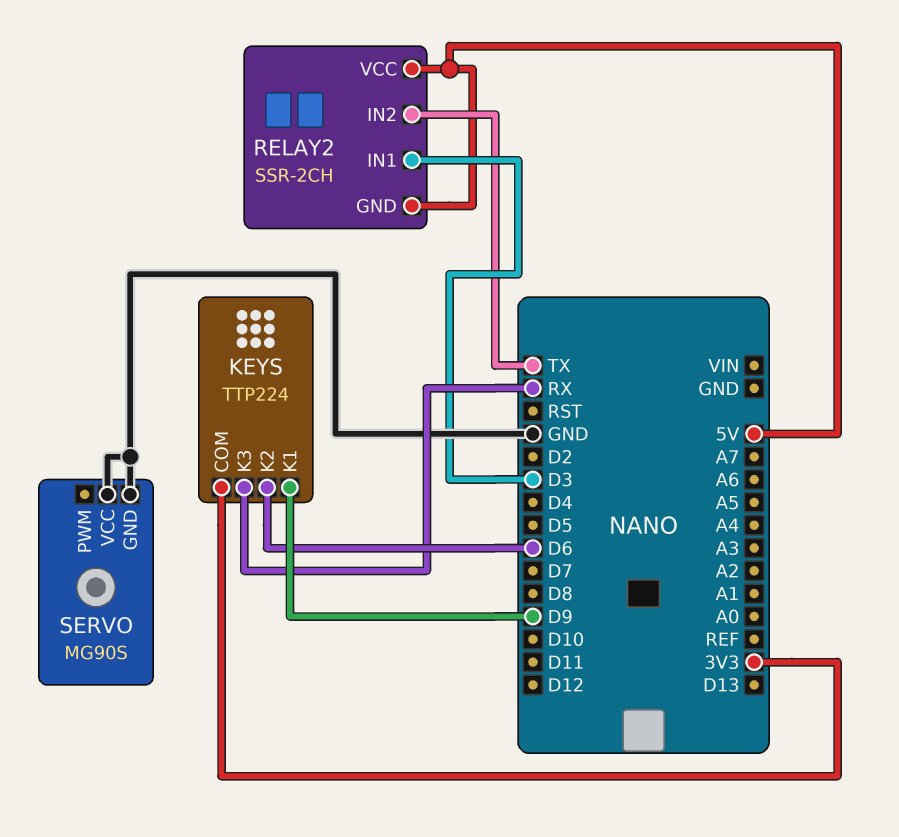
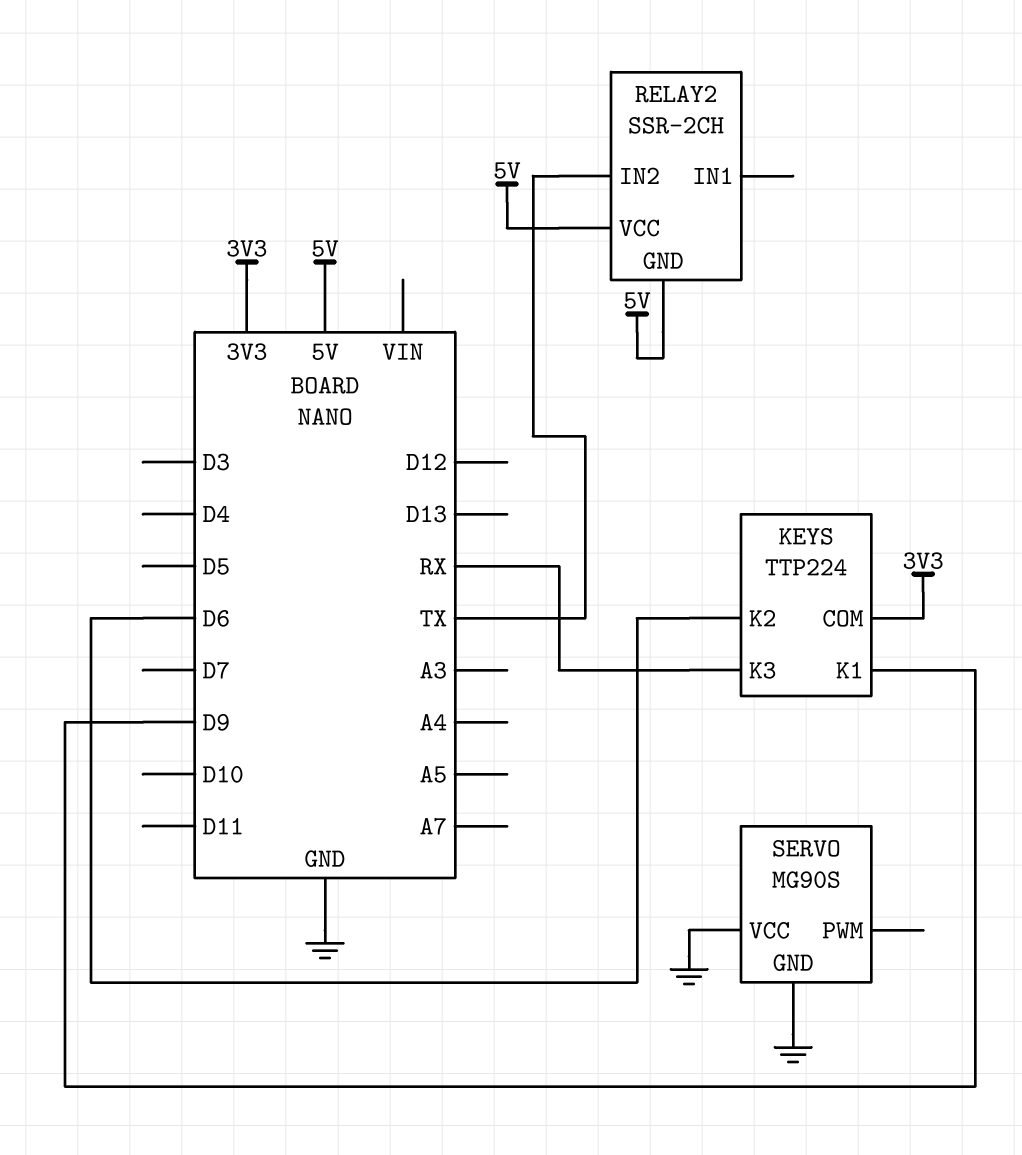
RELAY2 pin IN1: D3 -> none

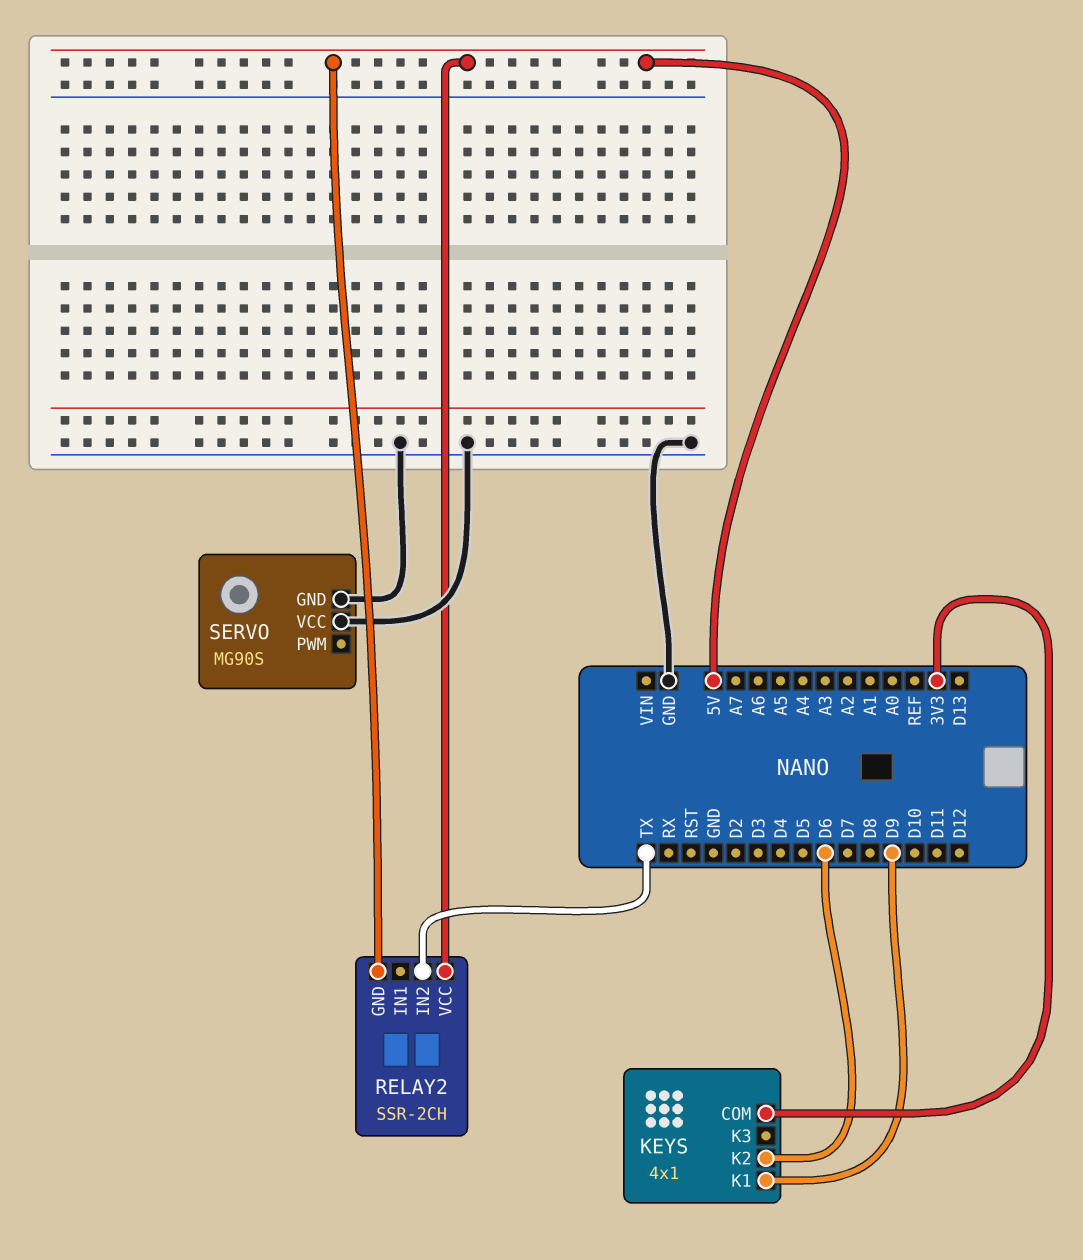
KEYS: TTP224 -> 4x1
KEYS pin K3: RX -> none

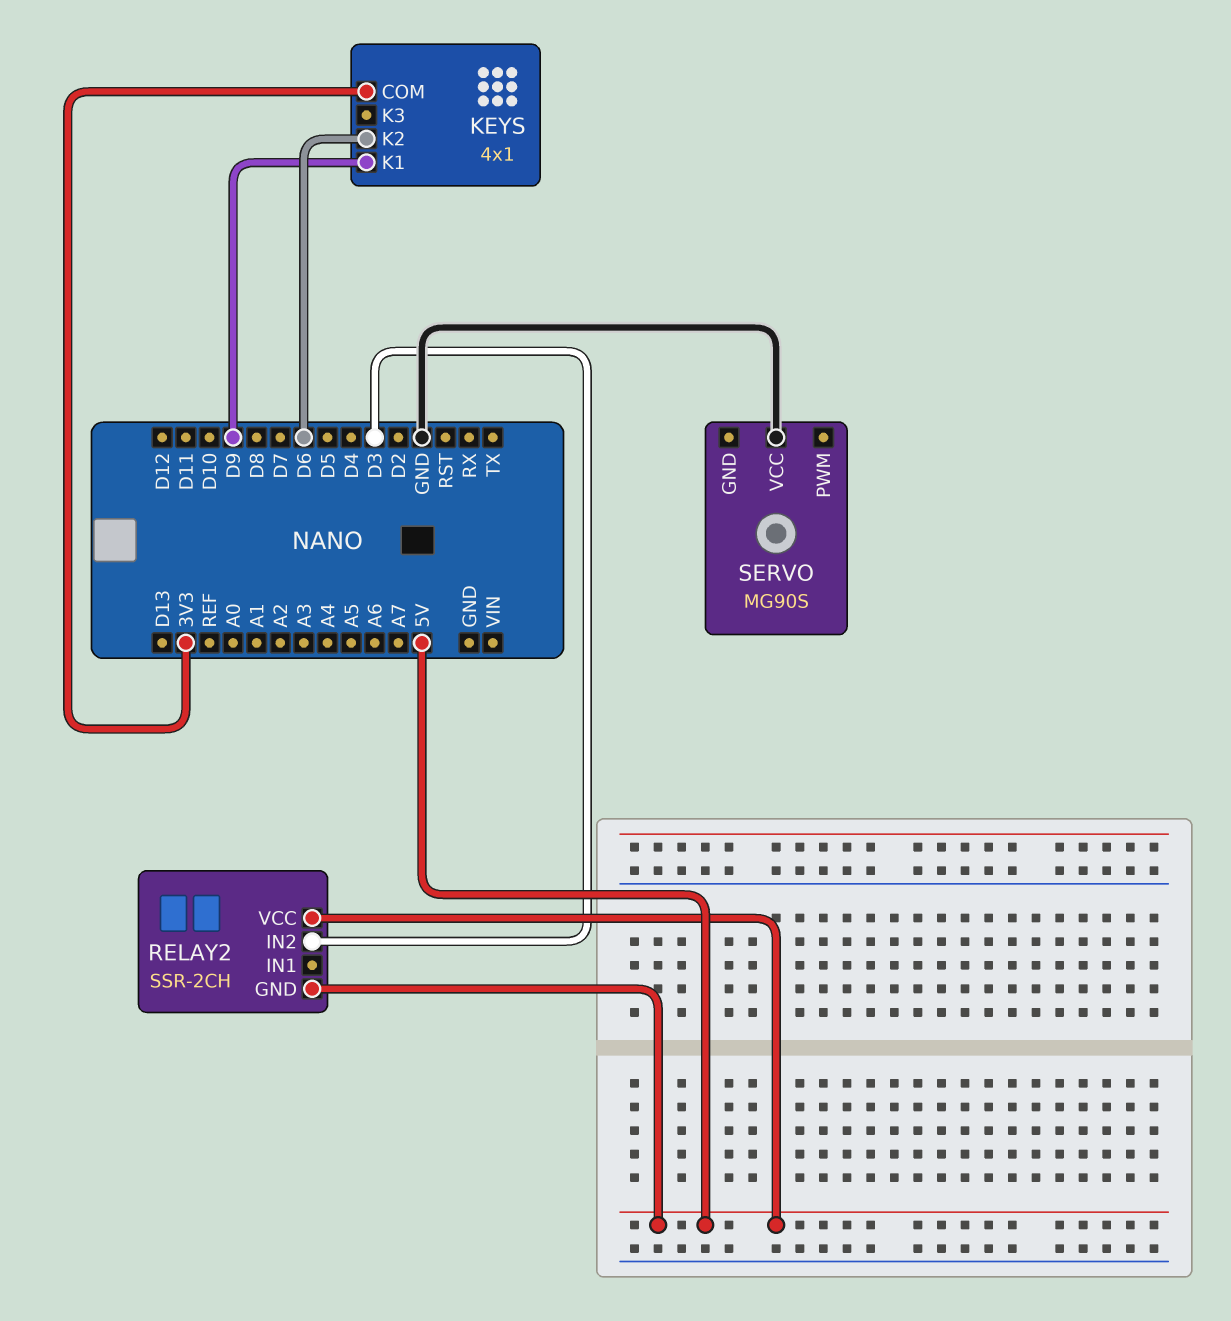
RELAY2 pin IN2: TX -> D3
SERVO pin GND: GND -> none

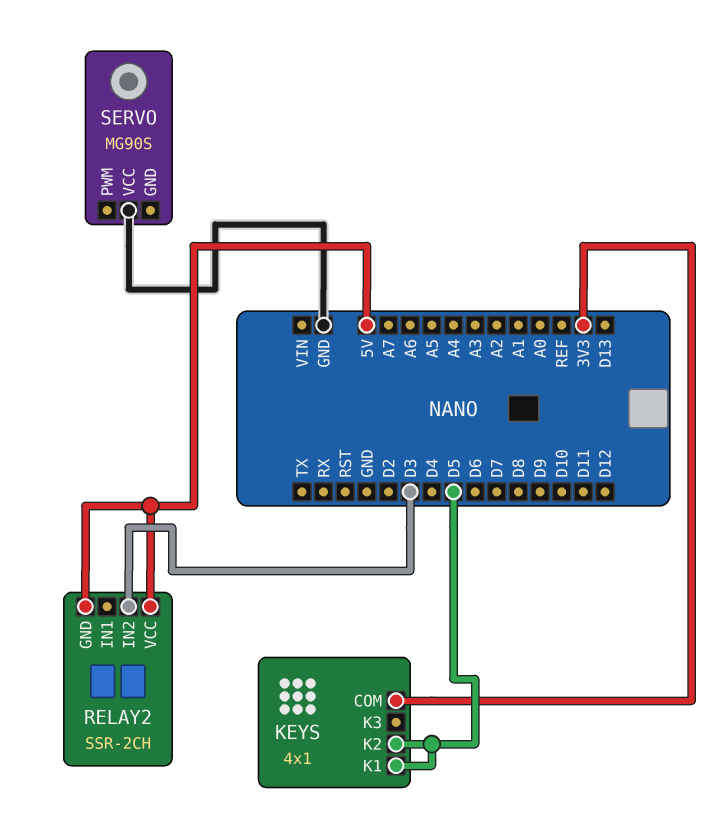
KEYS pin K1: D9 -> D5
KEYS pin K2: D6 -> D5

